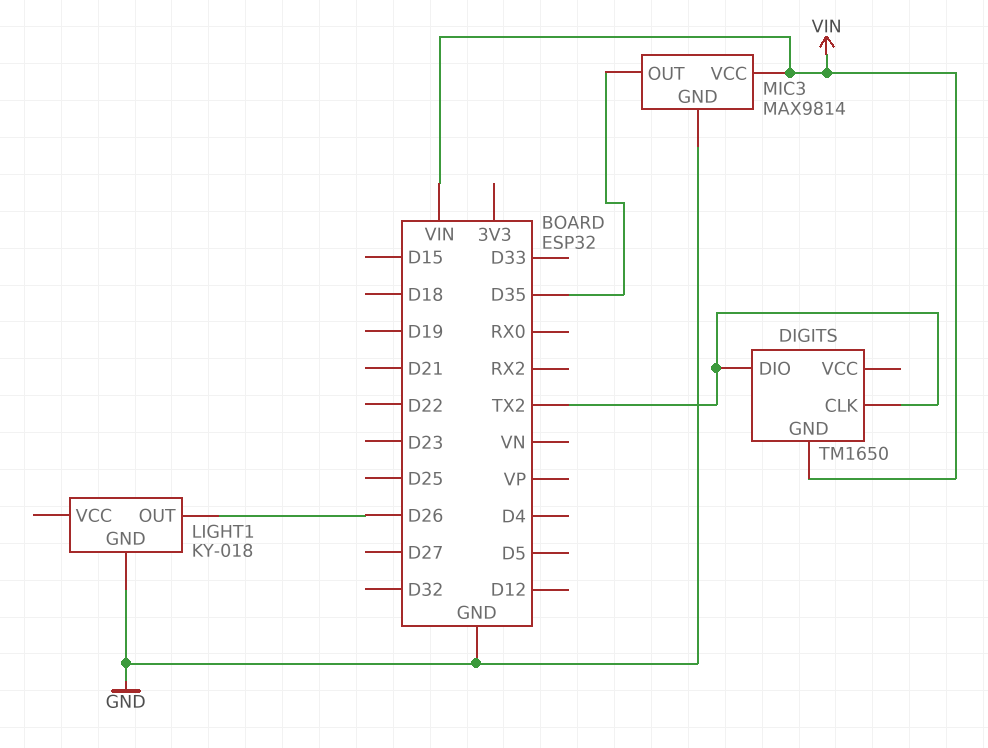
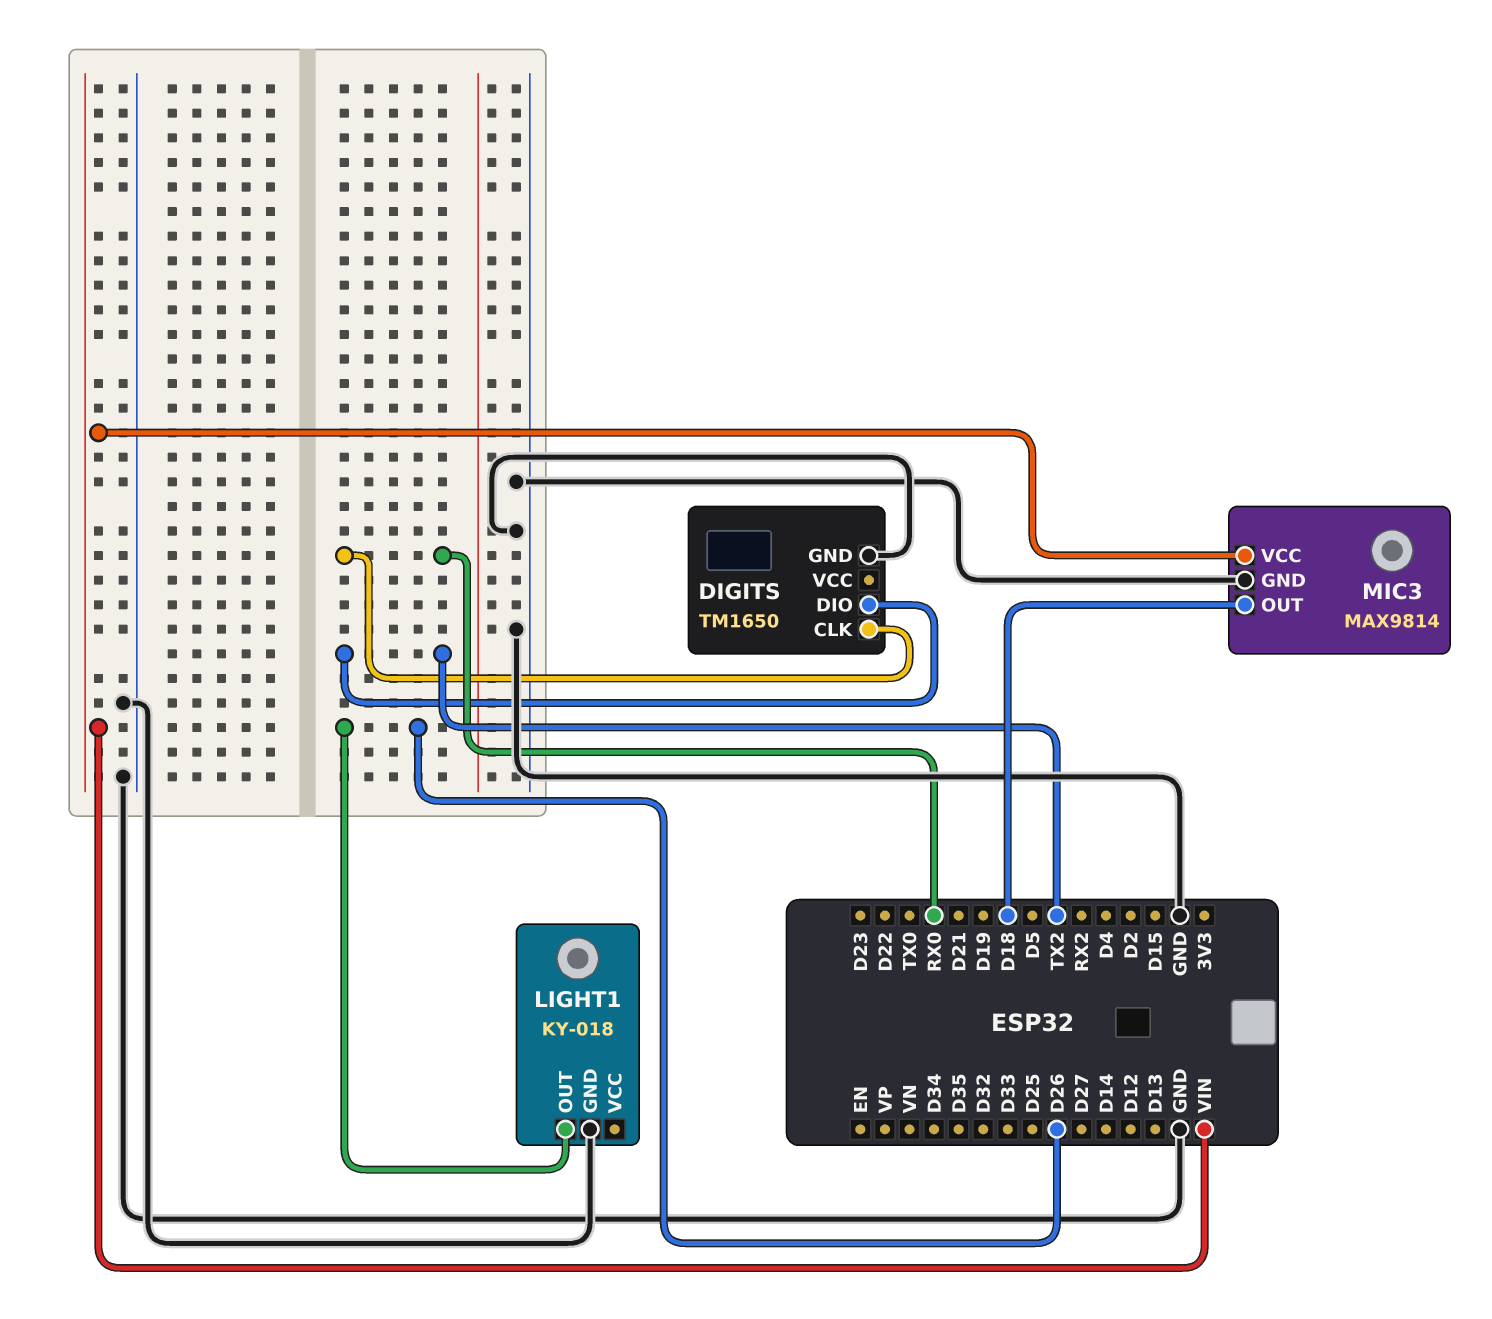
DIGITS pin CLK: TX2 -> RX0
DIGITS pin GND: VIN -> GND
MIC3 pin OUT: D35 -> D18

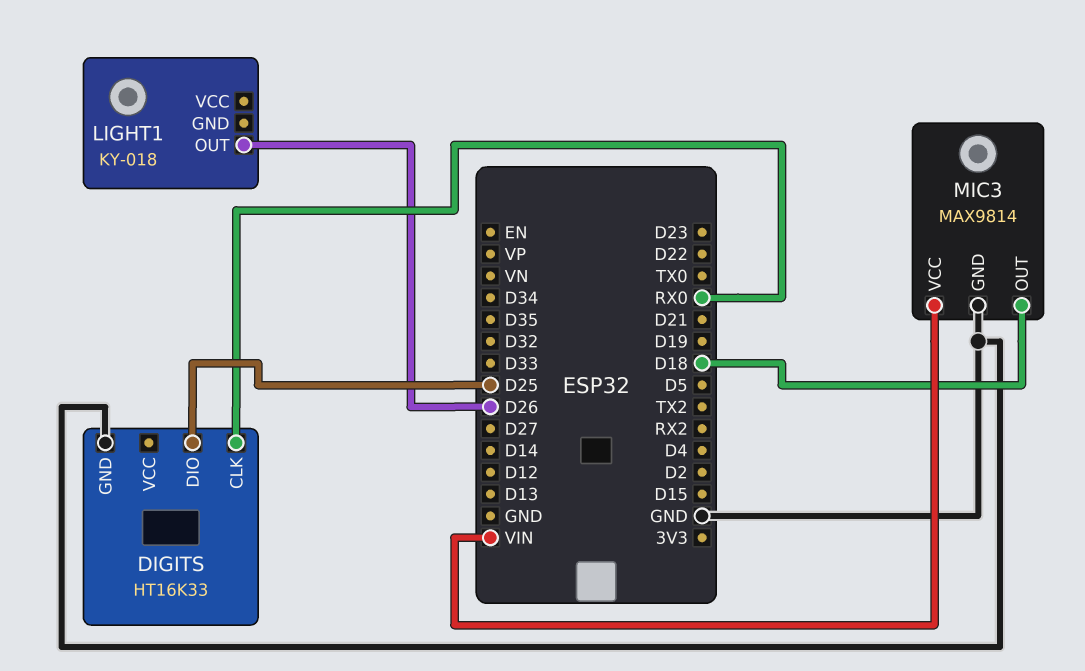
DIGITS: TM1650 -> HT16K33
DIGITS pin DIO: TX2 -> D25
LIGHT1 pin GND: GND -> none

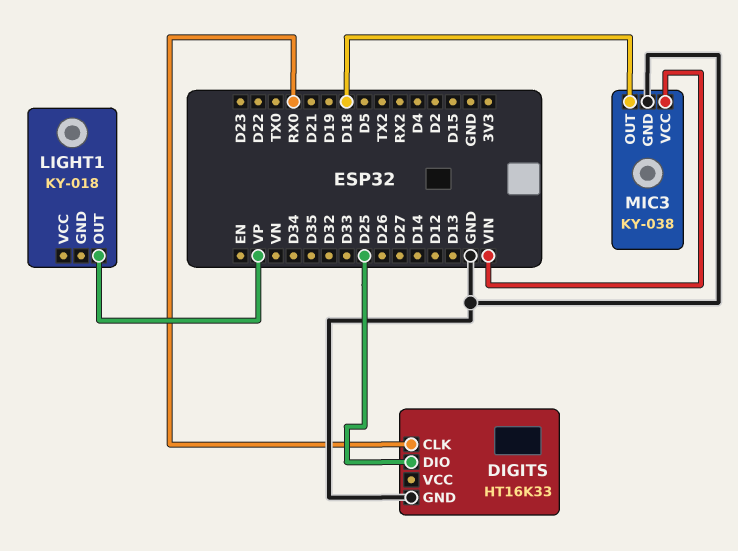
LIGHT1 pin OUT: D26 -> VP
MIC3: MAX9814 -> KY-038

